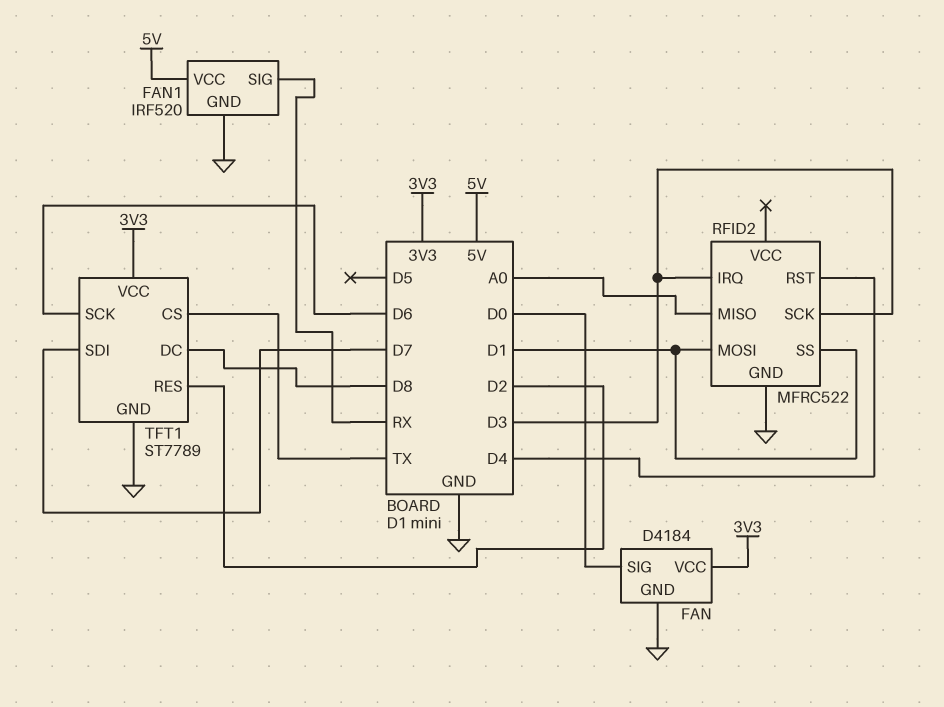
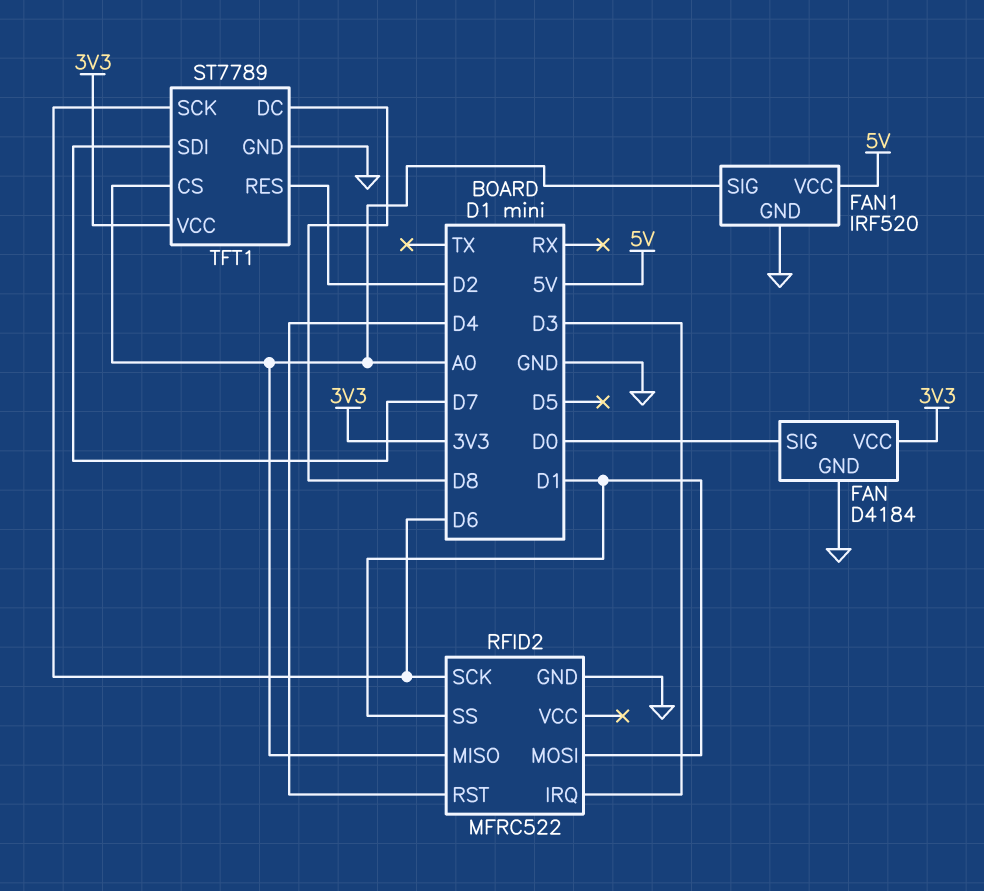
FAN1 pin SIG: RX -> A0
RFID2 pin SCK: D3 -> D6
TFT1 pin CS: TX -> A0

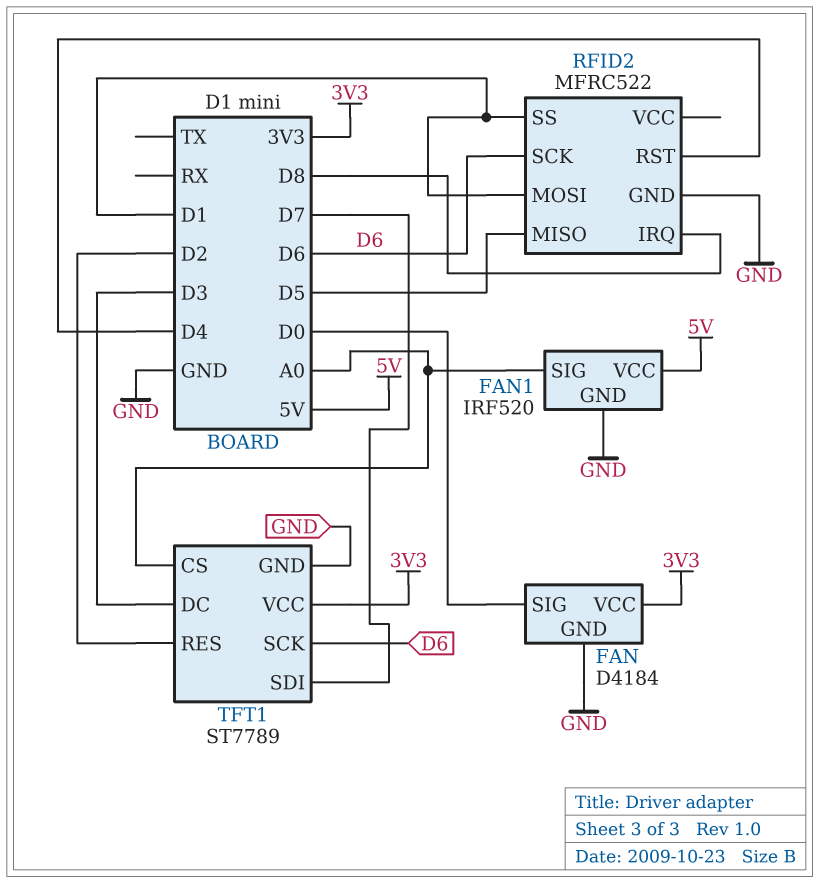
RFID2 pin IRQ: D3 -> D8
RFID2 pin MISO: A0 -> D5
TFT1 pin DC: D8 -> D3

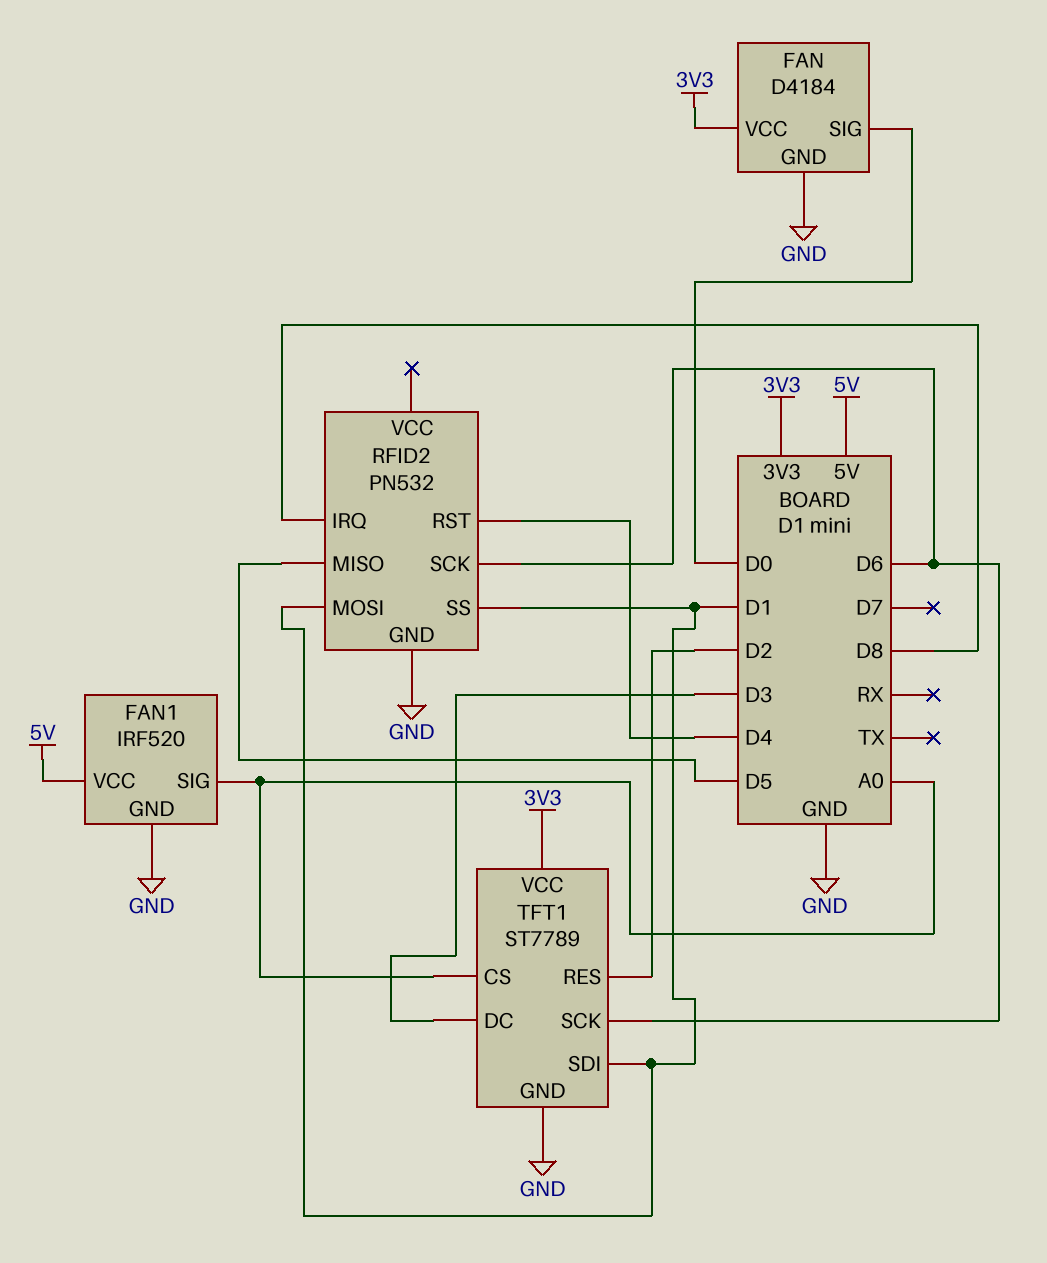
RFID2: MFRC522 -> PN532
TFT1 pin SDI: D7 -> D1

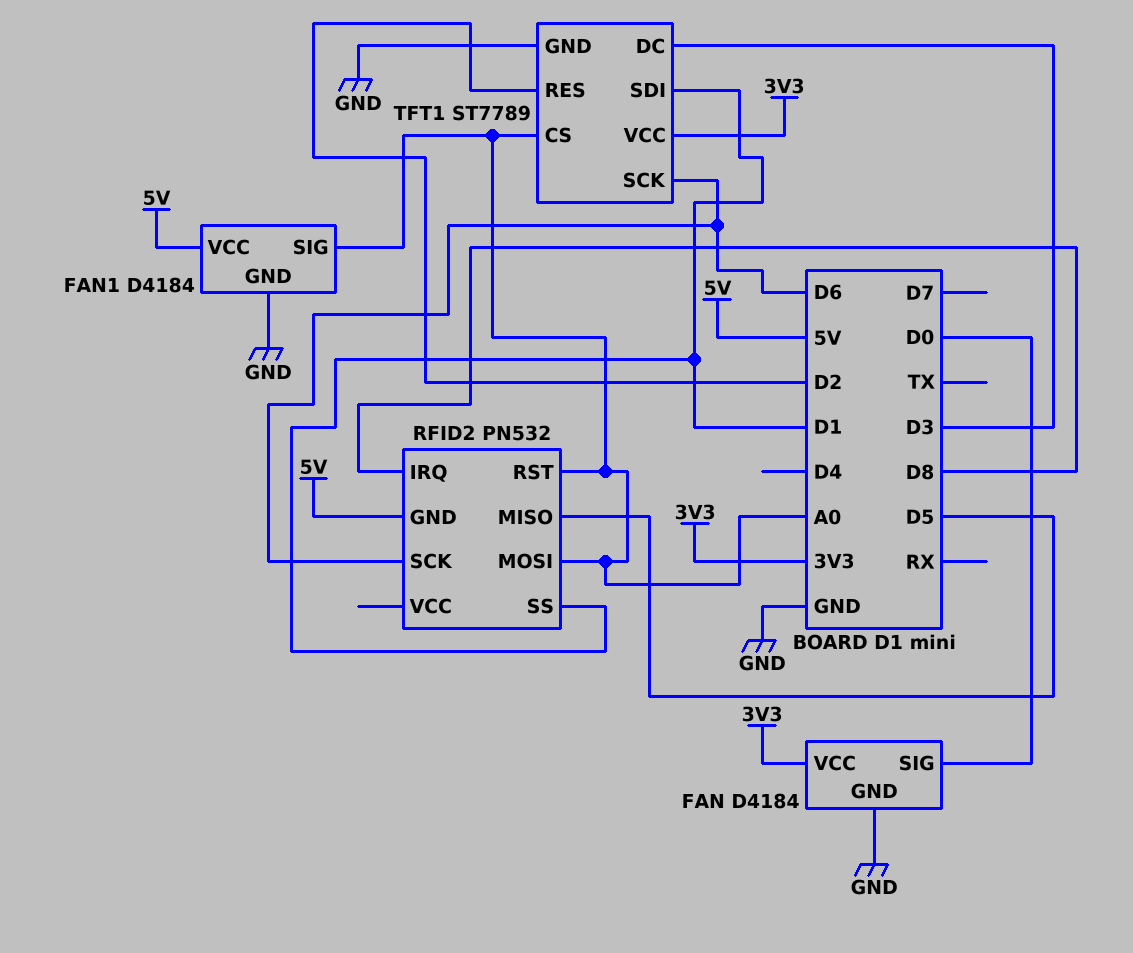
FAN1: IRF520 -> D4184
RFID2 pin GND: GND -> 5V
RFID2 pin MOSI: D1 -> A0
RFID2 pin RST: D4 -> A0

